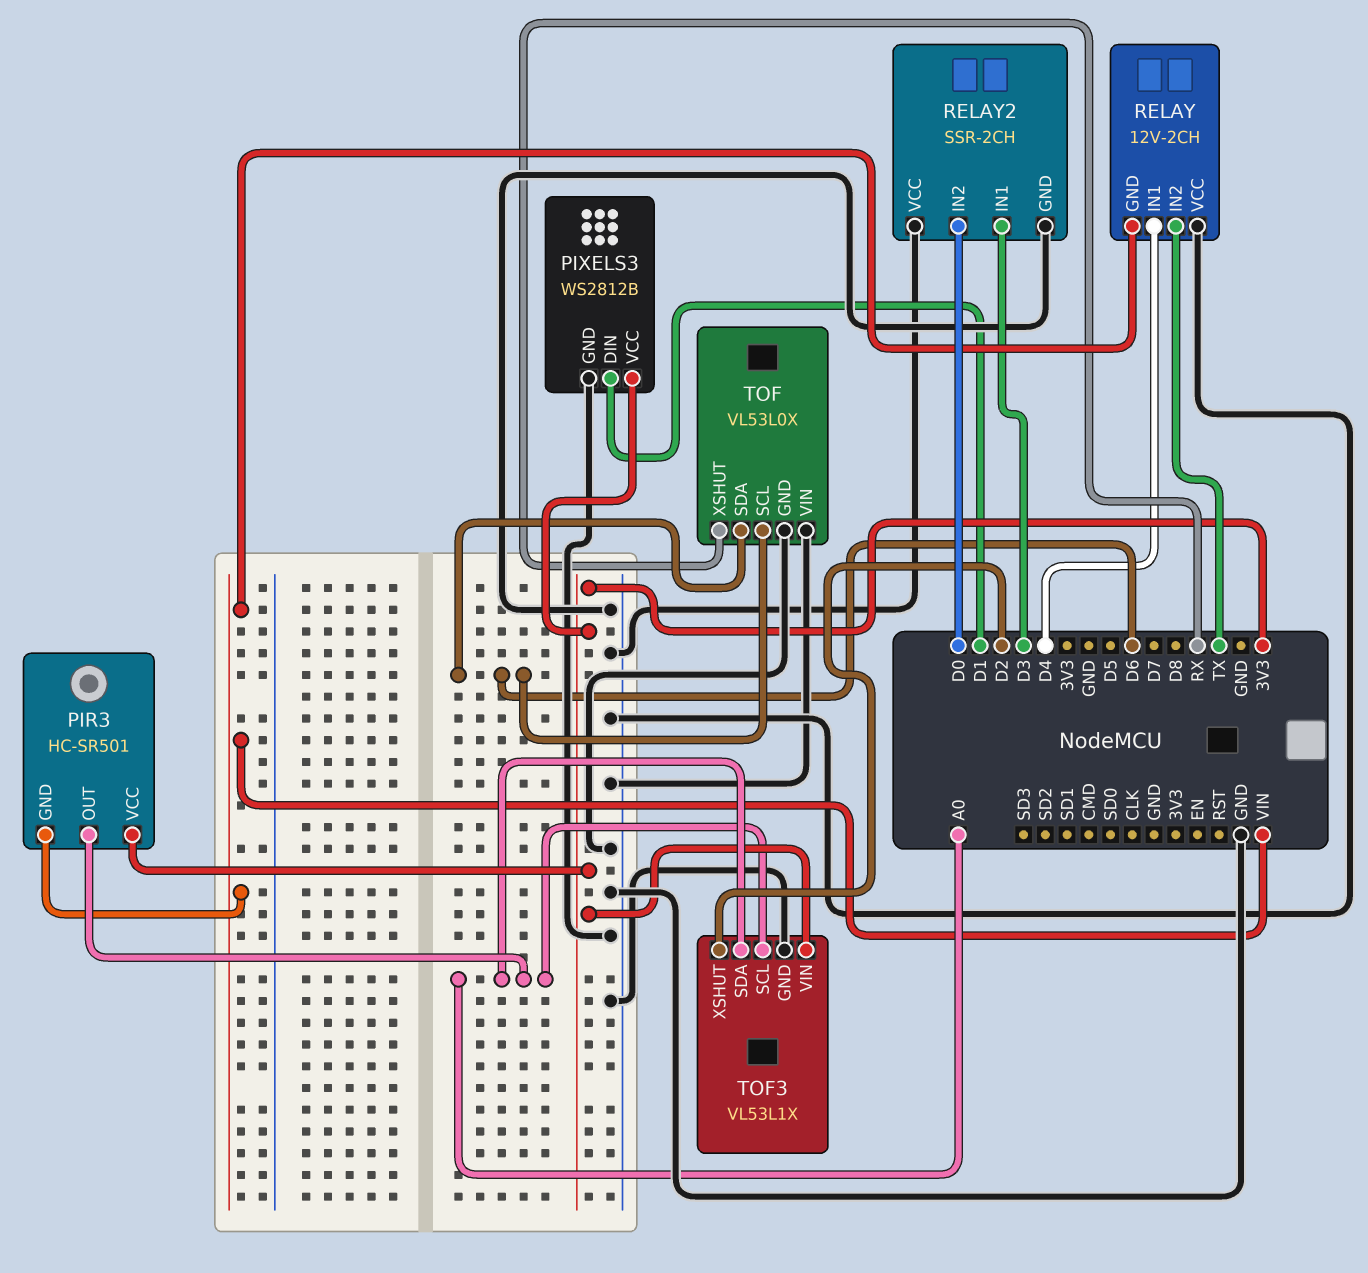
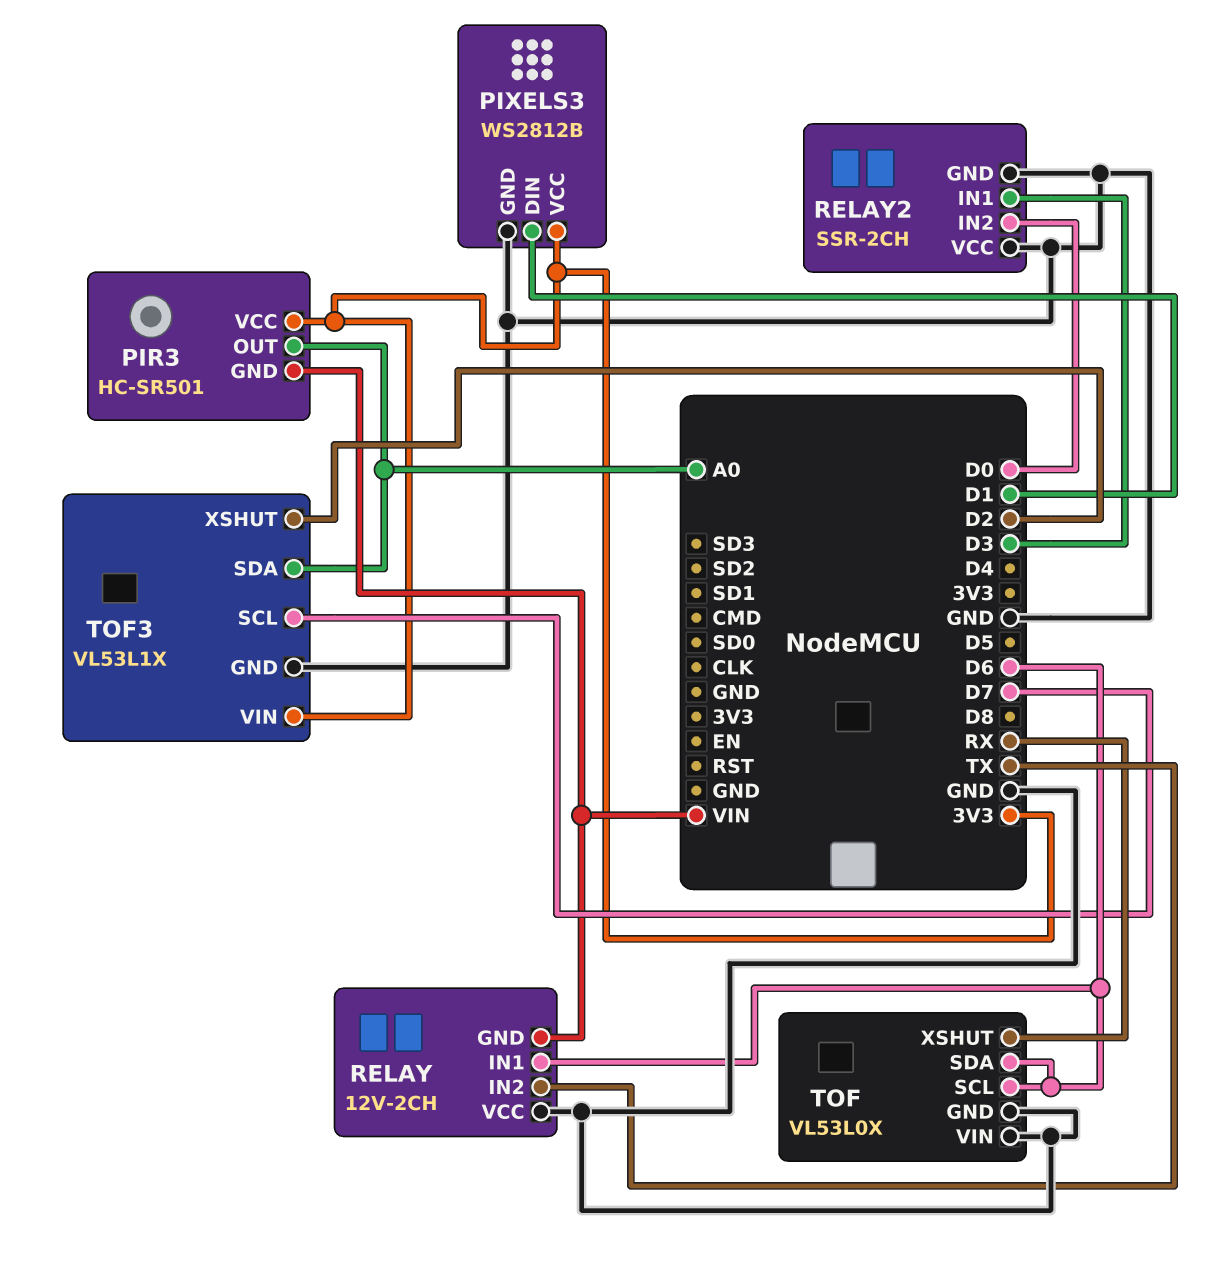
RELAY pin IN1: D4 -> D6
TOF3 pin SCL: A0 -> D7

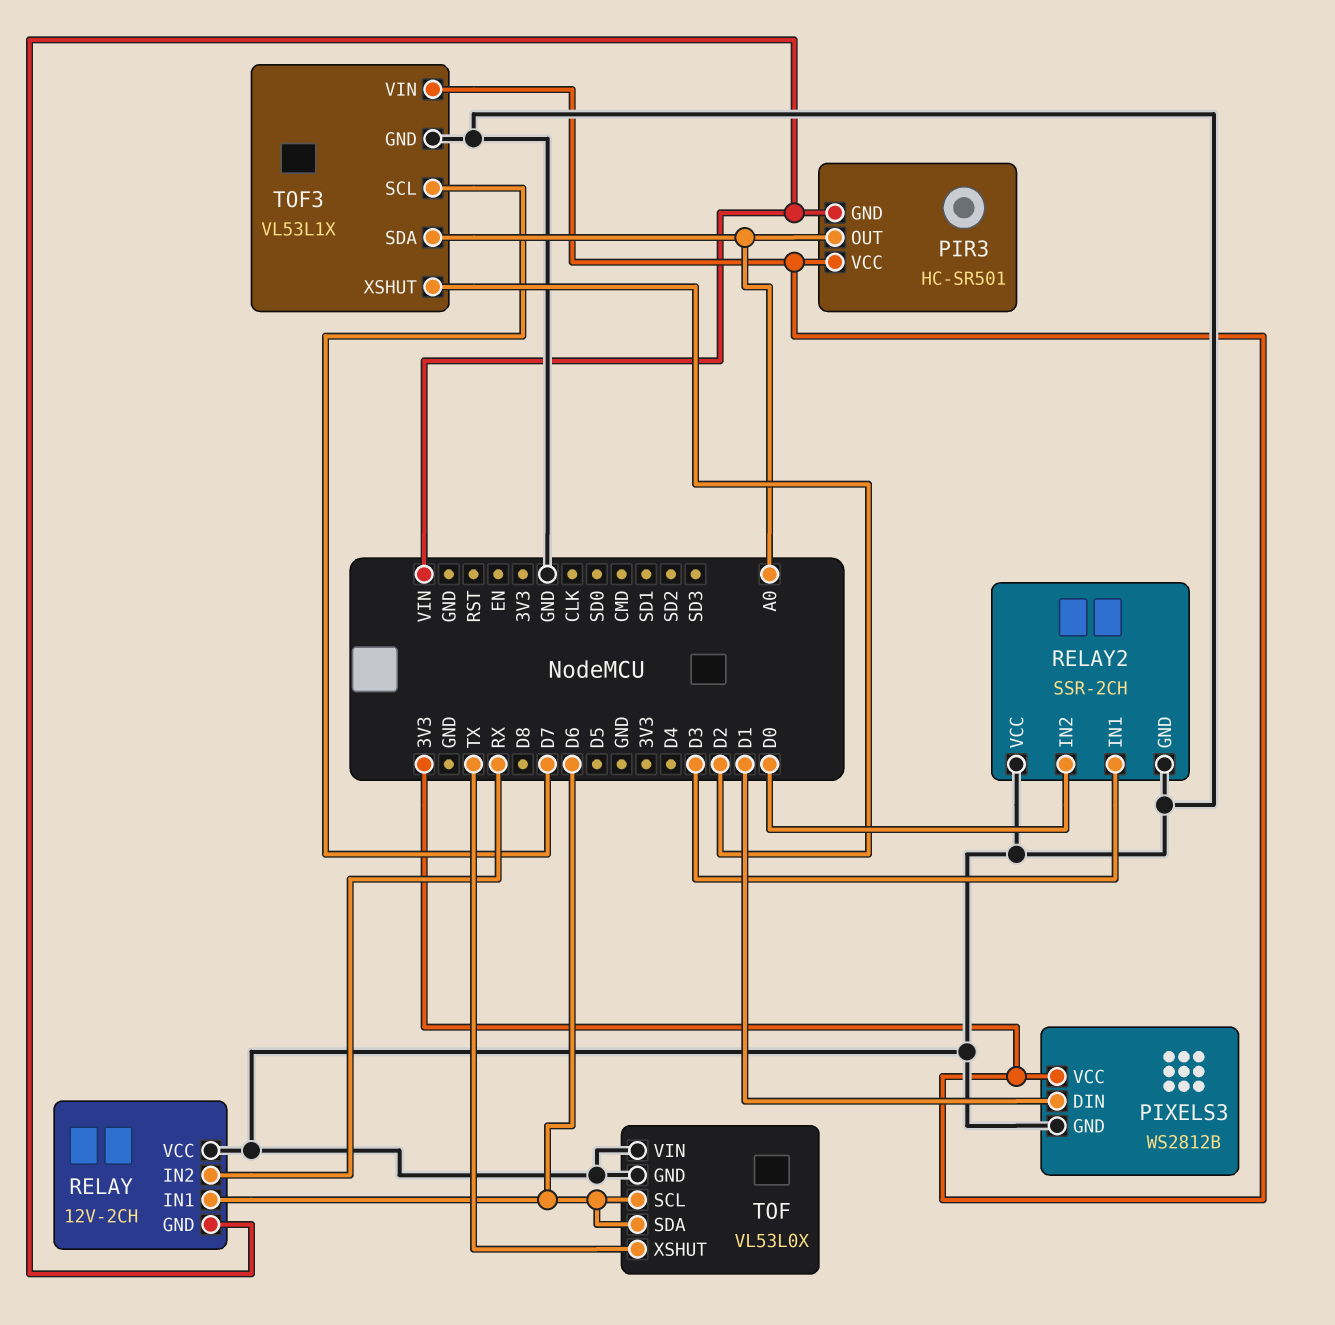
RELAY pin IN2: TX -> RX
TOF pin XSHUT: RX -> TX

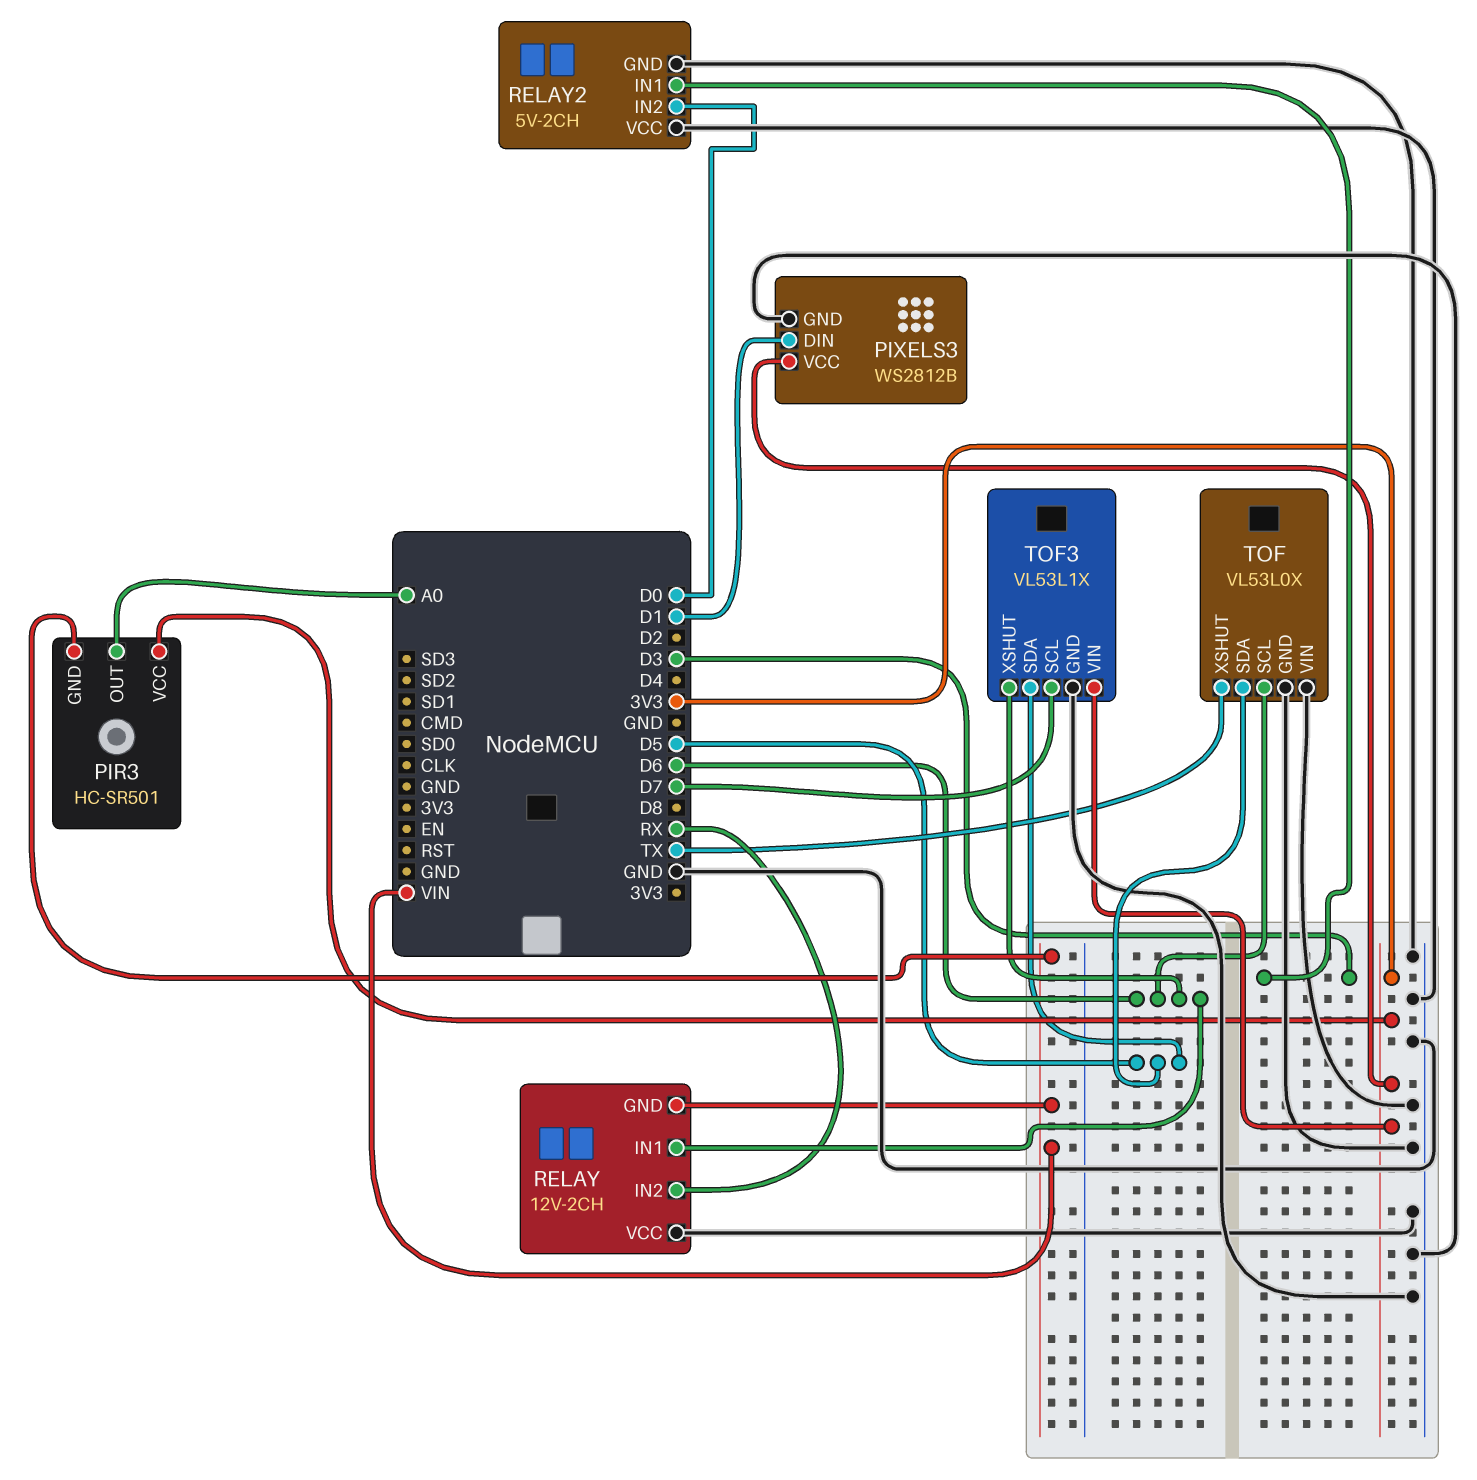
RELAY2: SSR-2CH -> 5V-2CH
TOF pin SDA: D6 -> D5
TOF3 pin SDA: A0 -> D5
TOF3 pin XSHUT: D2 -> D6

